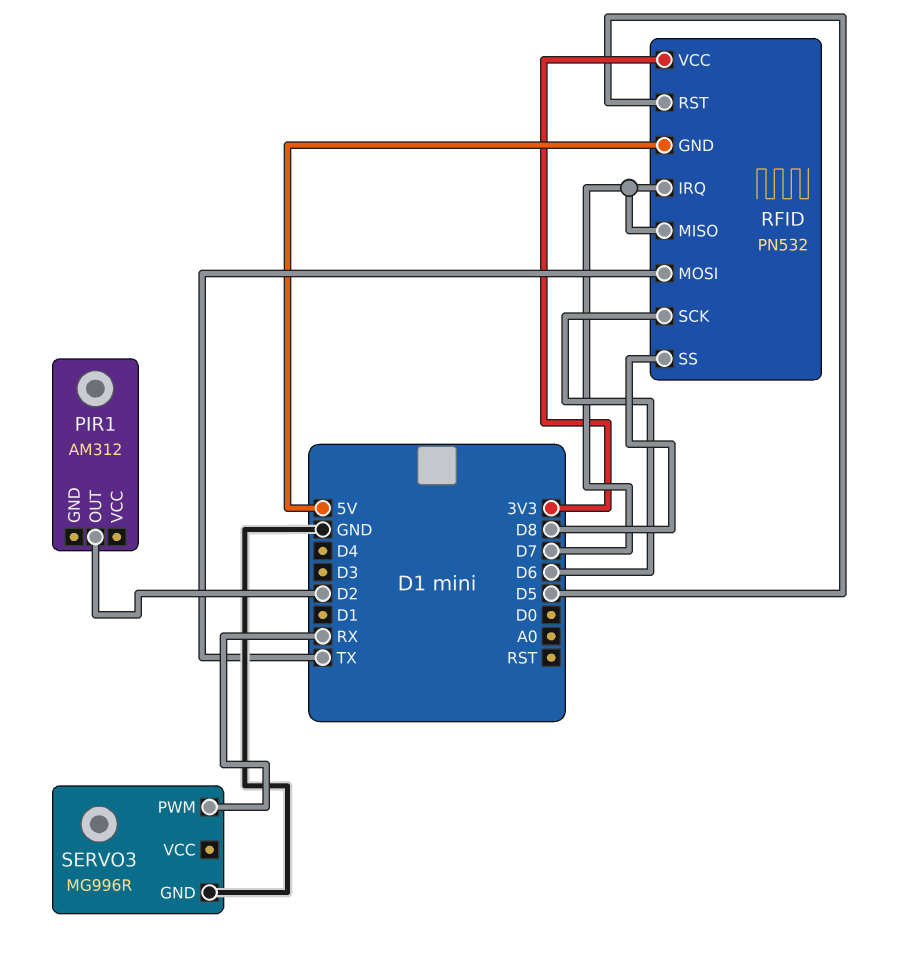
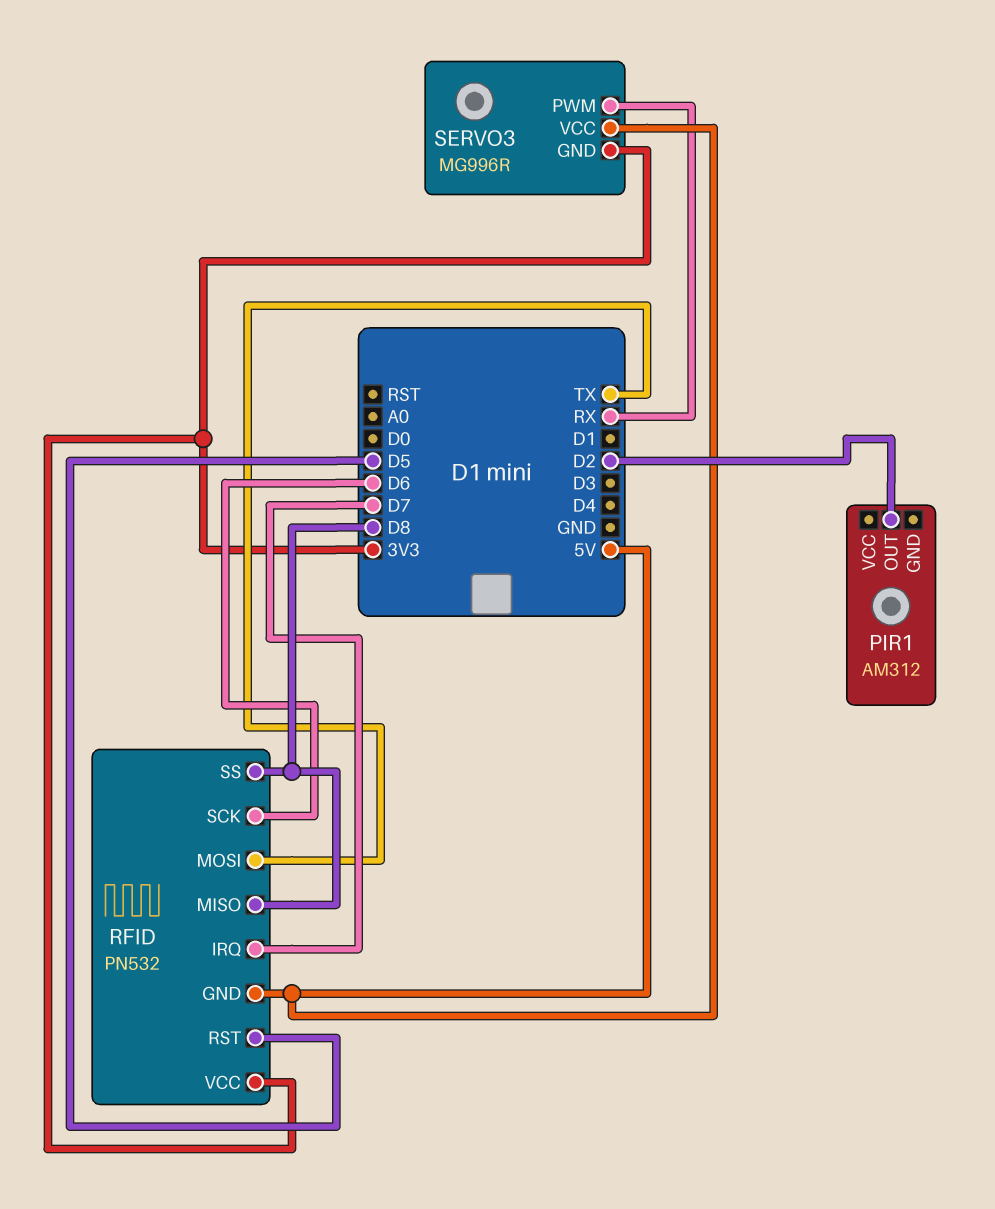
RFID pin MISO: D7 -> D8
SERVO3 pin GND: GND -> 3V3
SERVO3 pin VCC: none -> 5V

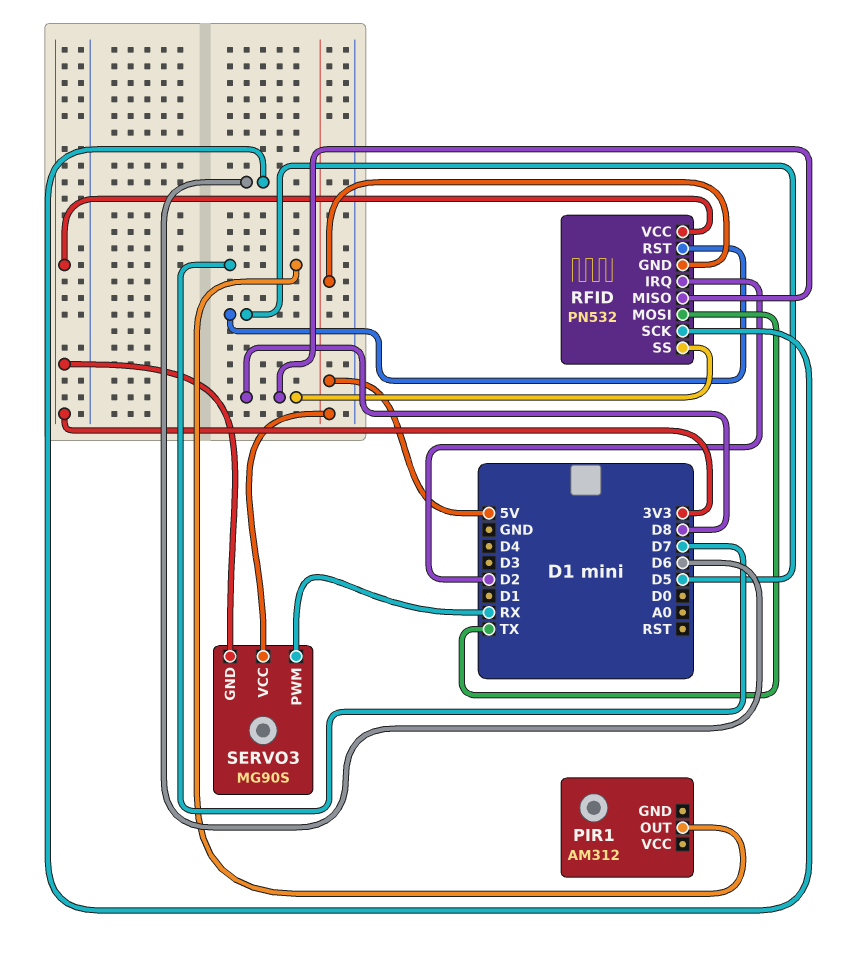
PIR1 pin OUT: D2 -> D7
RFID pin IRQ: D7 -> D2
SERVO3: MG996R -> MG90S

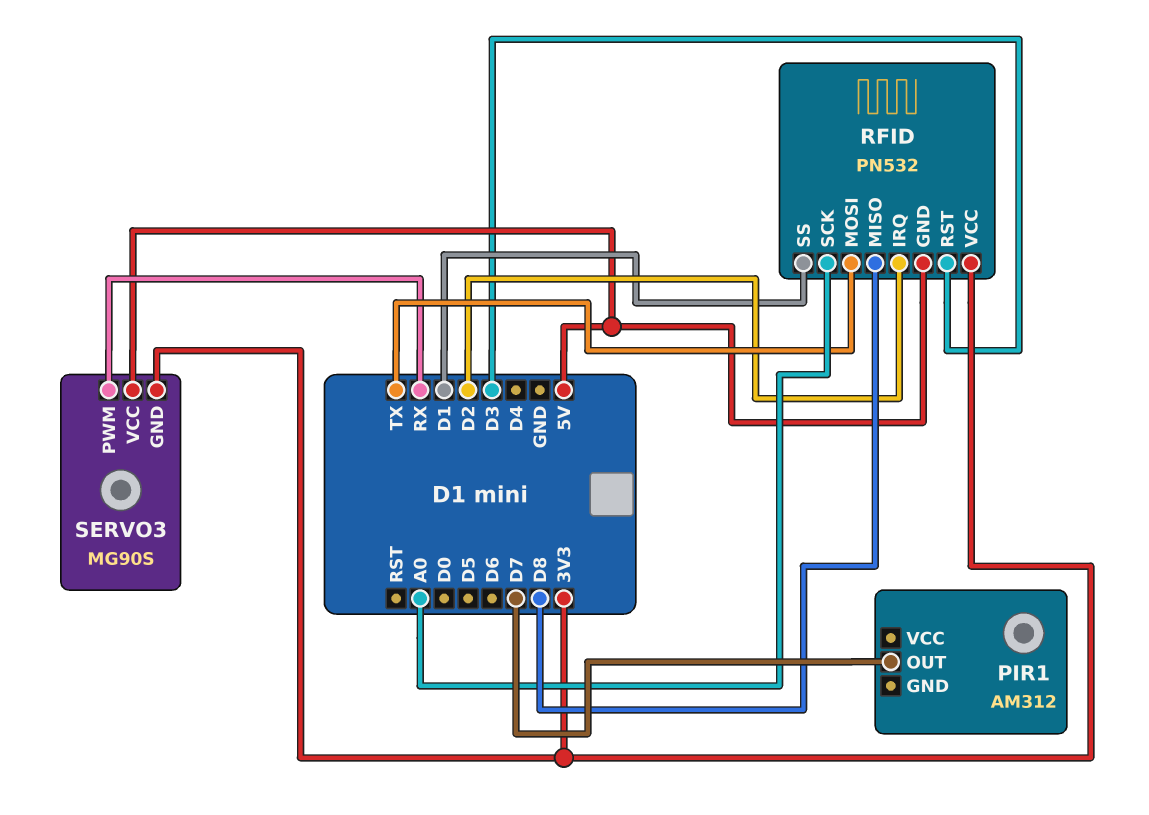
RFID pin RST: D5 -> D3
RFID pin SCK: D6 -> A0
RFID pin SS: D8 -> D1

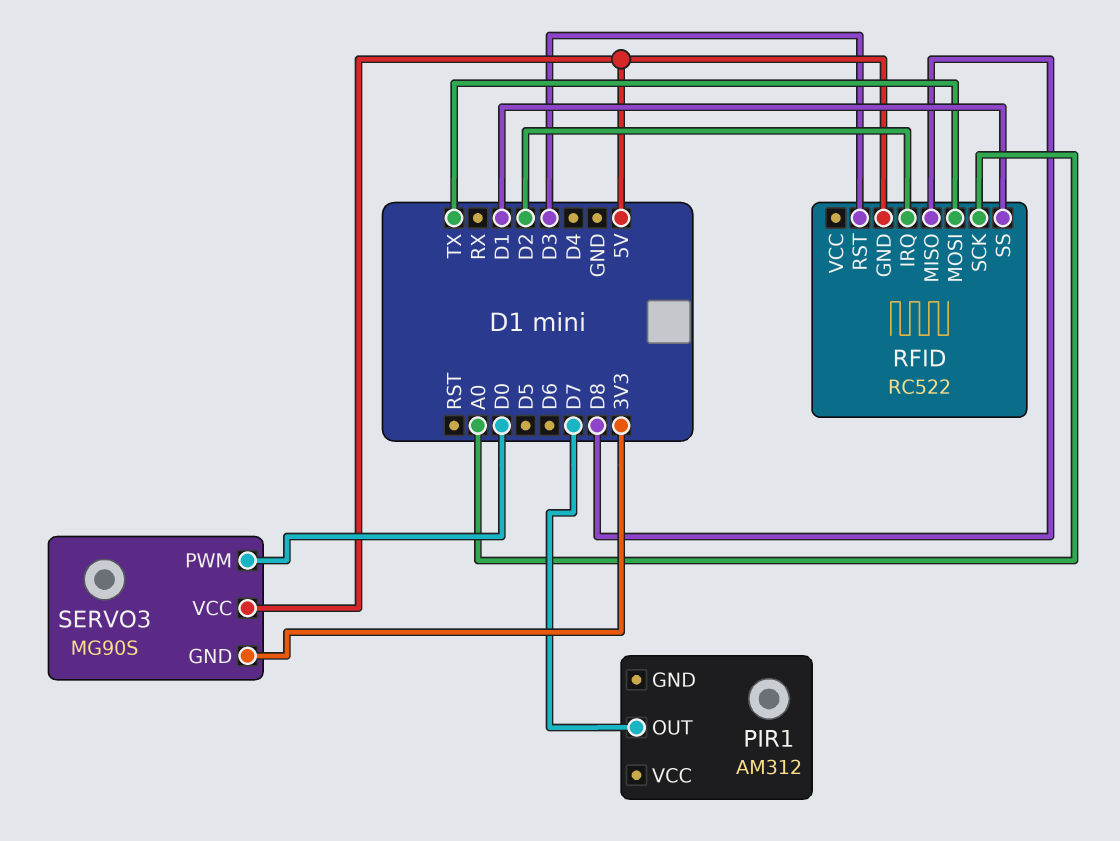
RFID: PN532 -> RC522
RFID pin VCC: 3V3 -> none
SERVO3 pin PWM: RX -> D0

